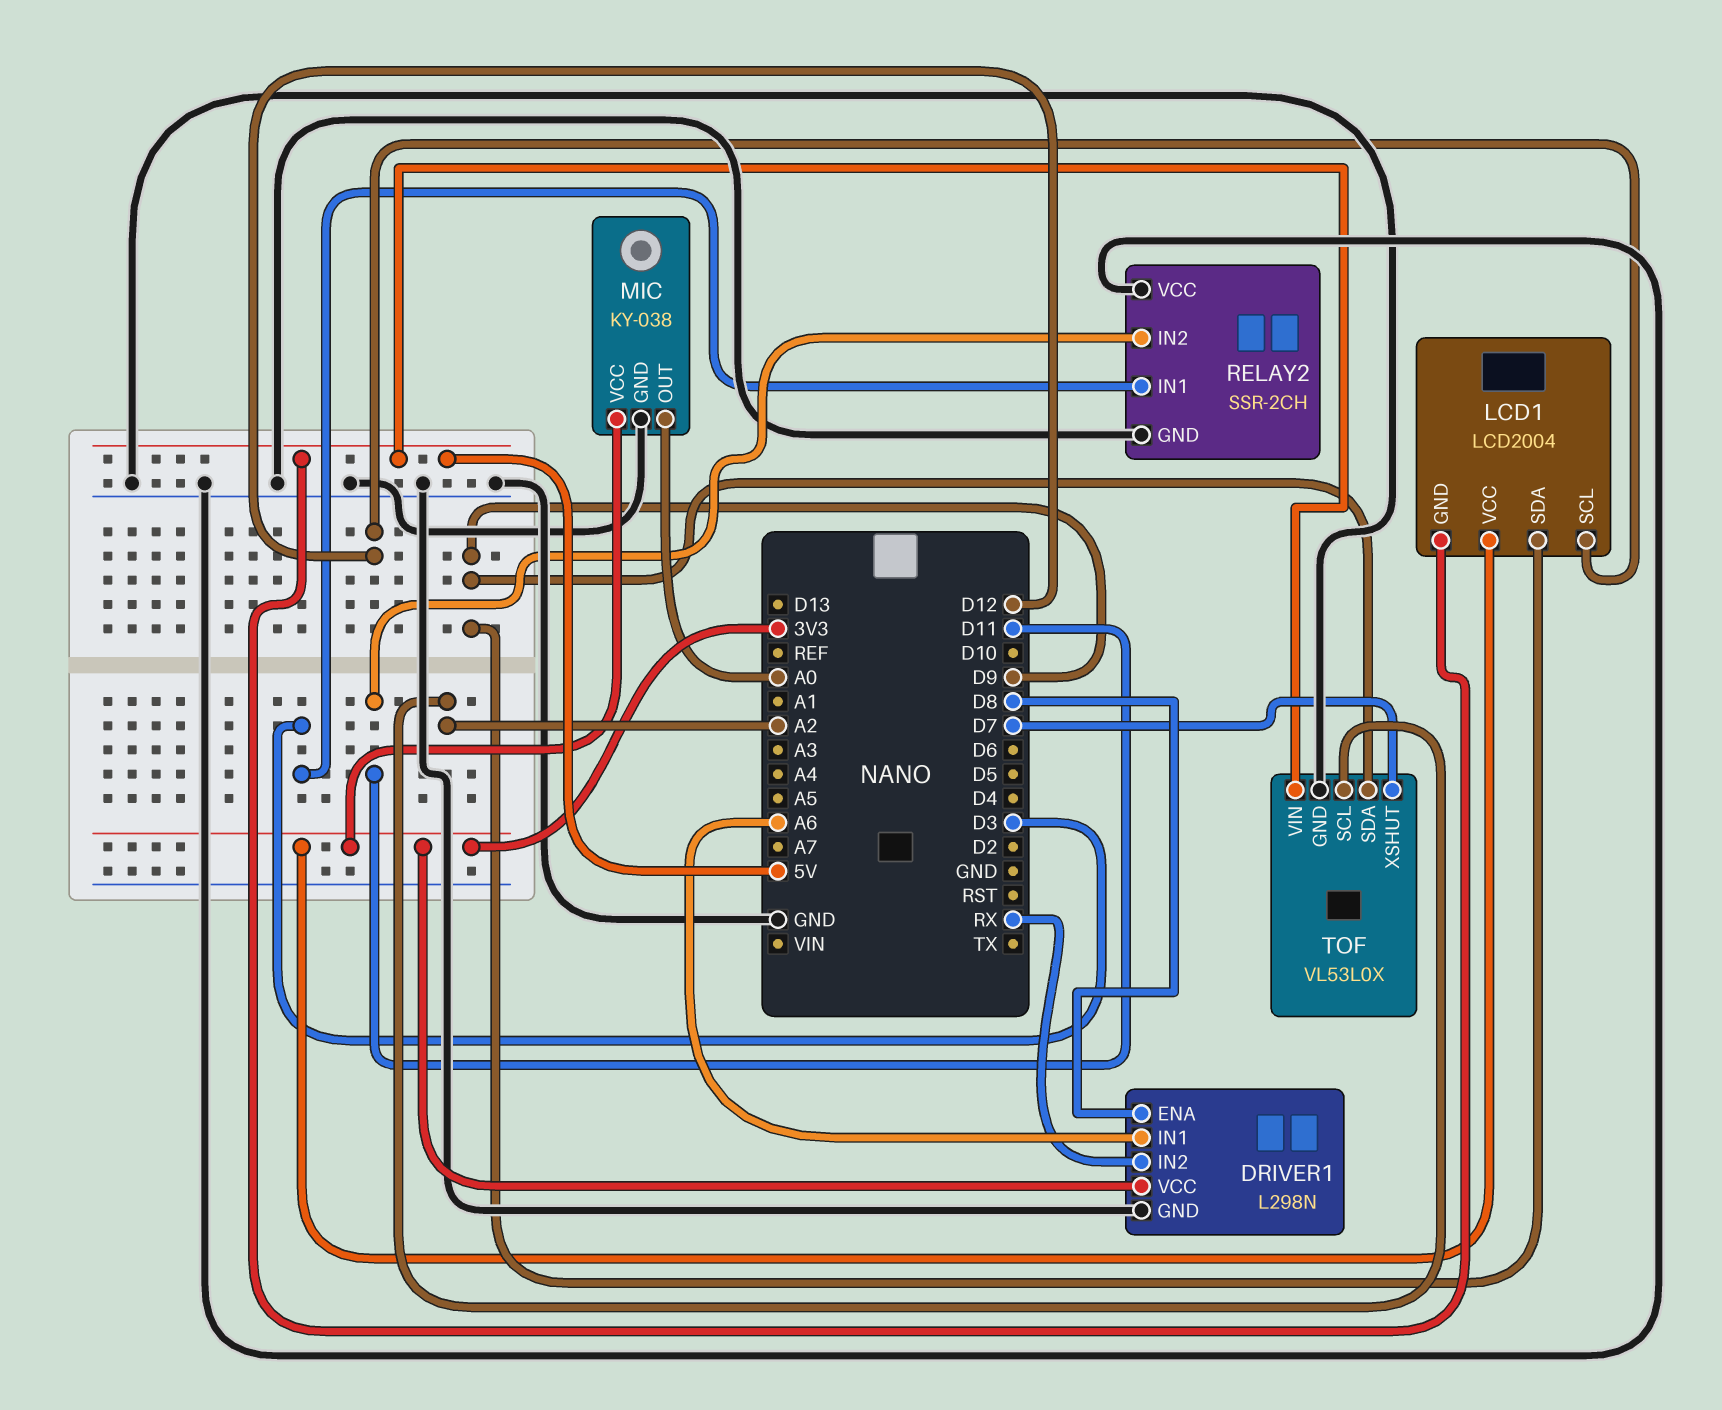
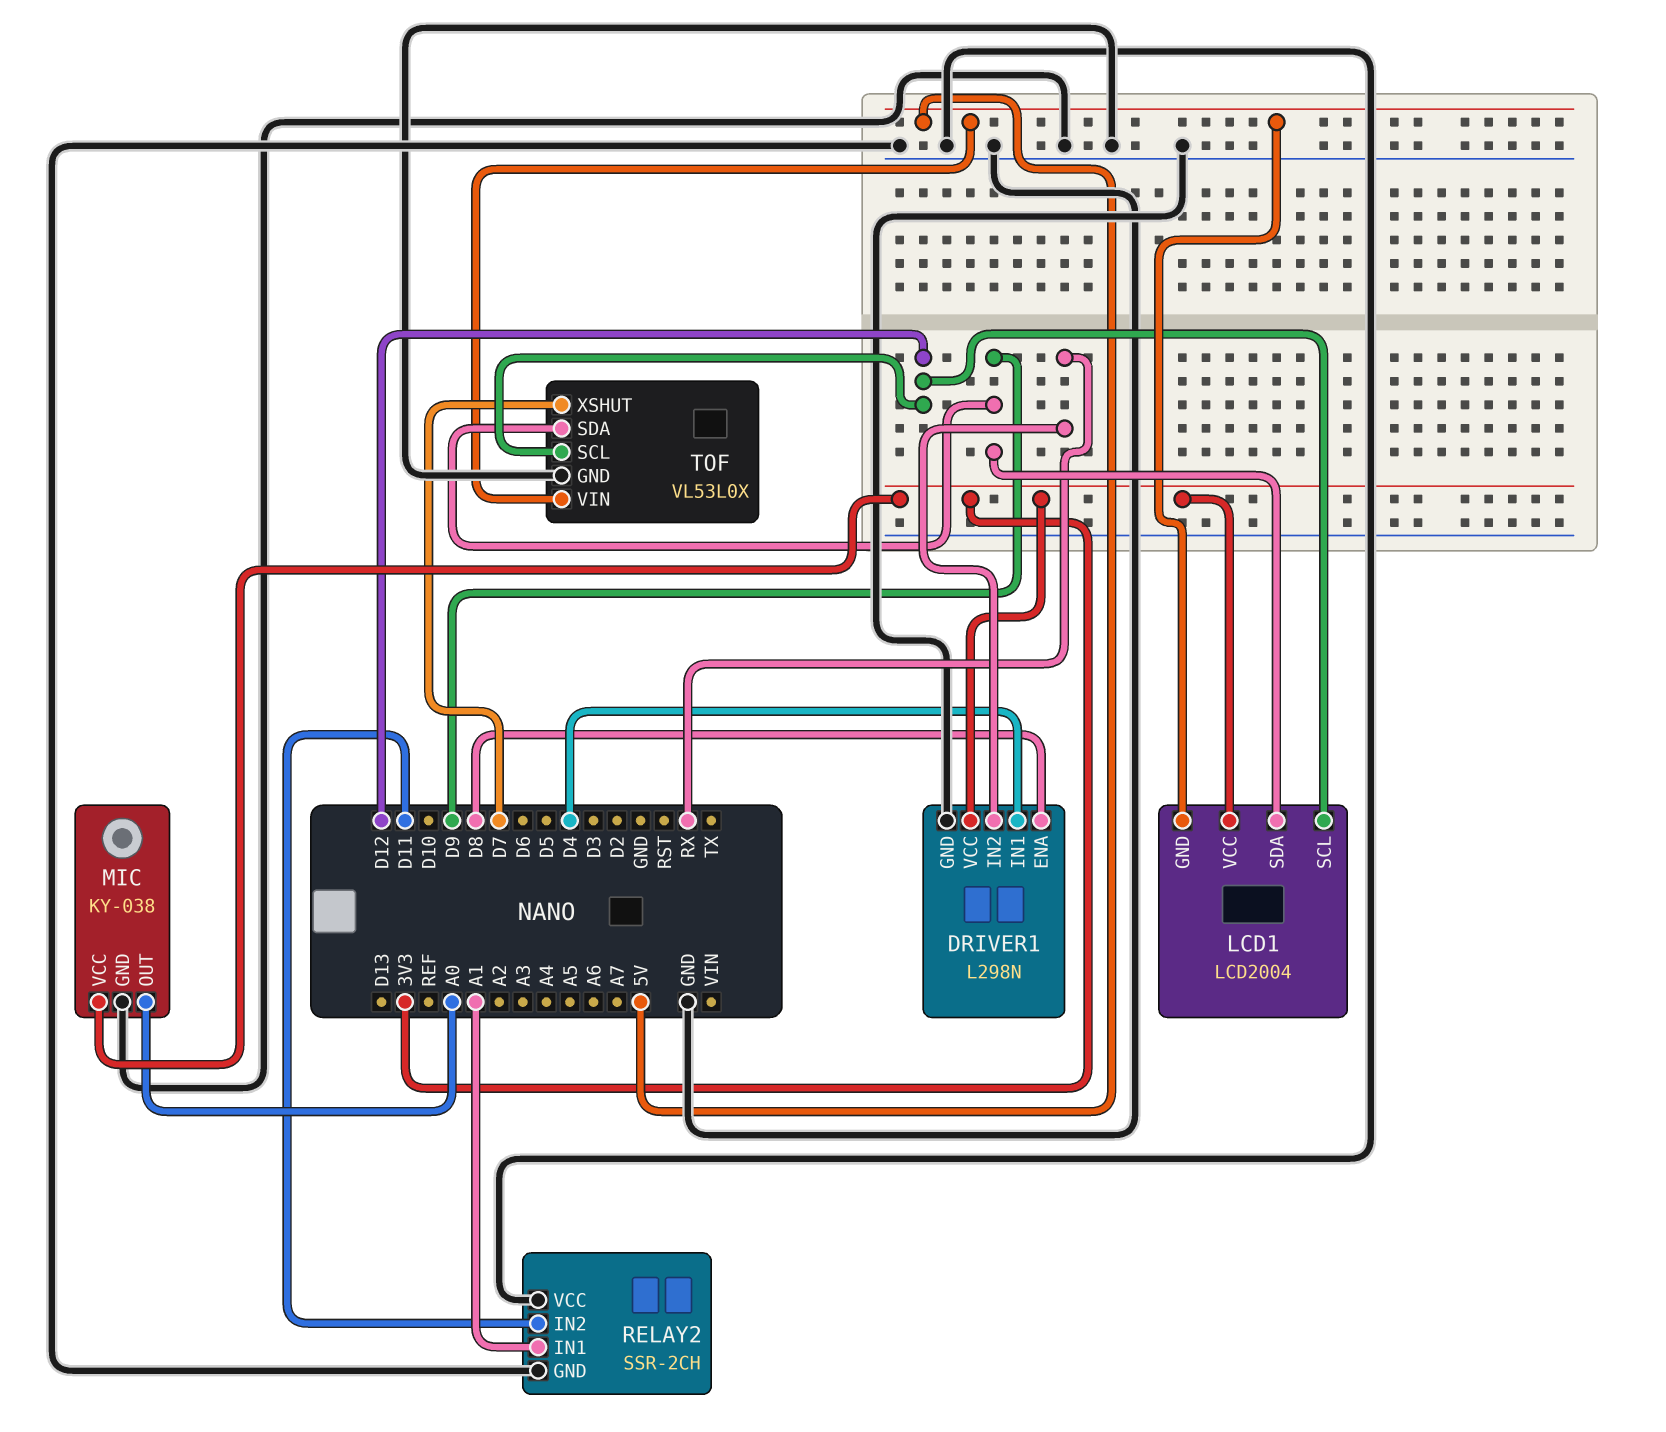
DRIVER1 pin IN1: A6 -> D4
RELAY2 pin IN1: D3 -> A1
TOF pin SCL: A2 -> D12

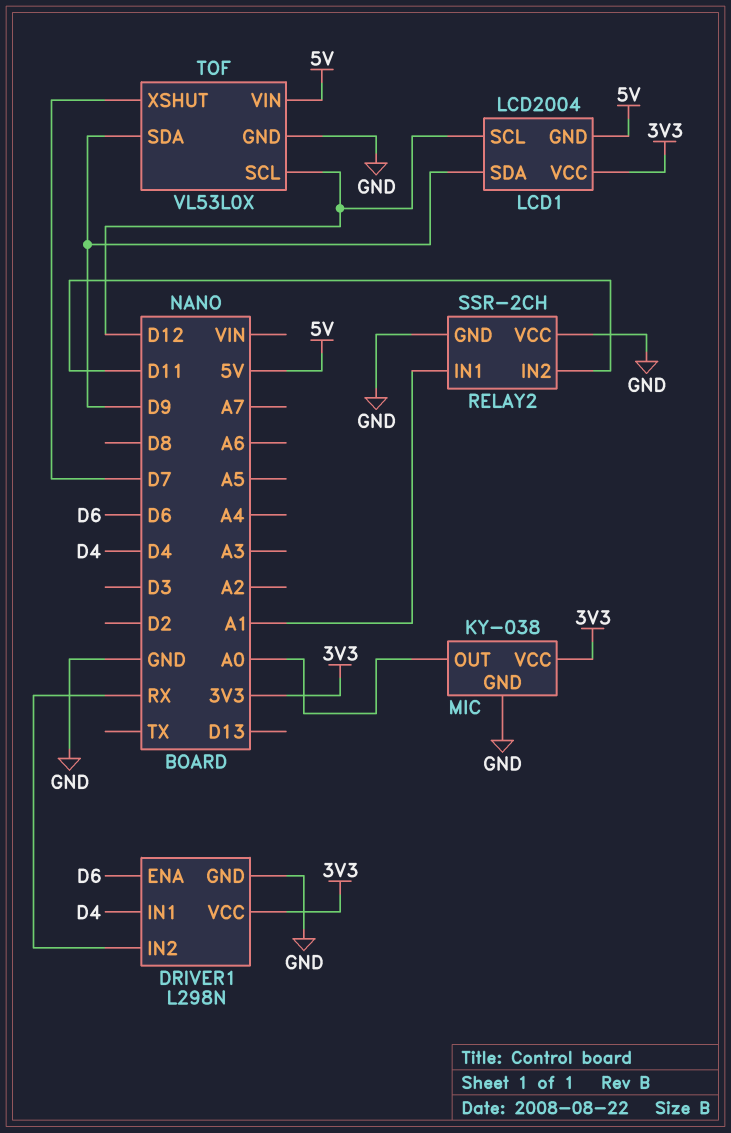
DRIVER1 pin ENA: D8 -> D6

